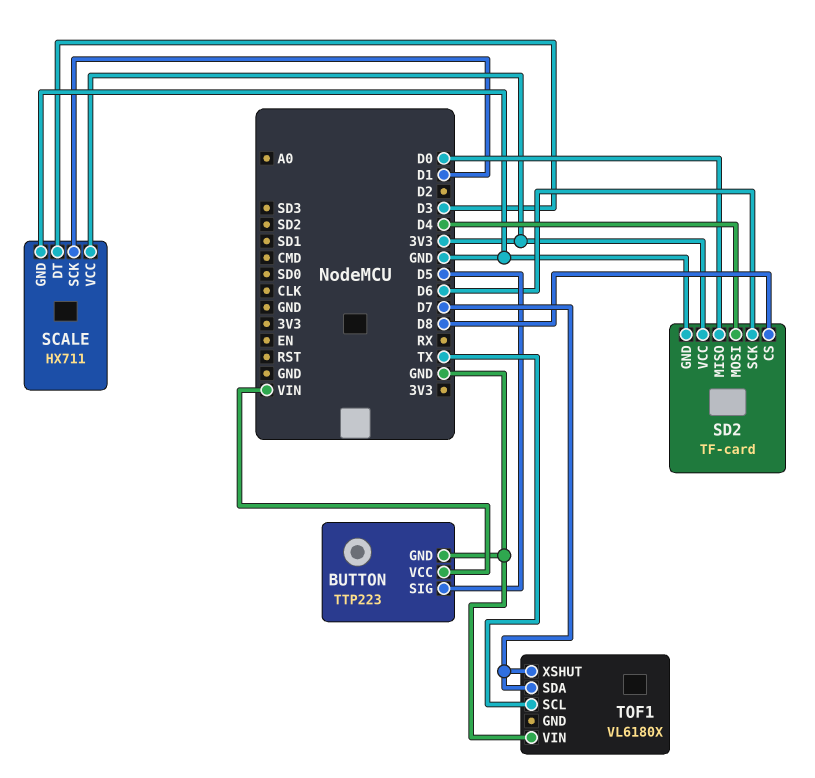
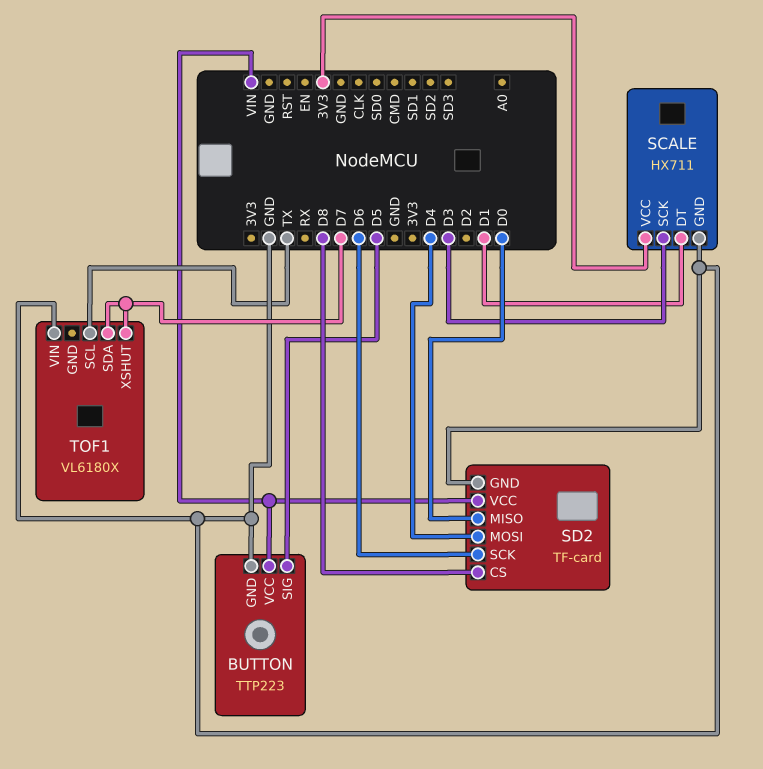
SCALE pin DT: D3 -> D1
SCALE pin SCK: D1 -> D3
SD2 pin VCC: 3V3 -> VIN

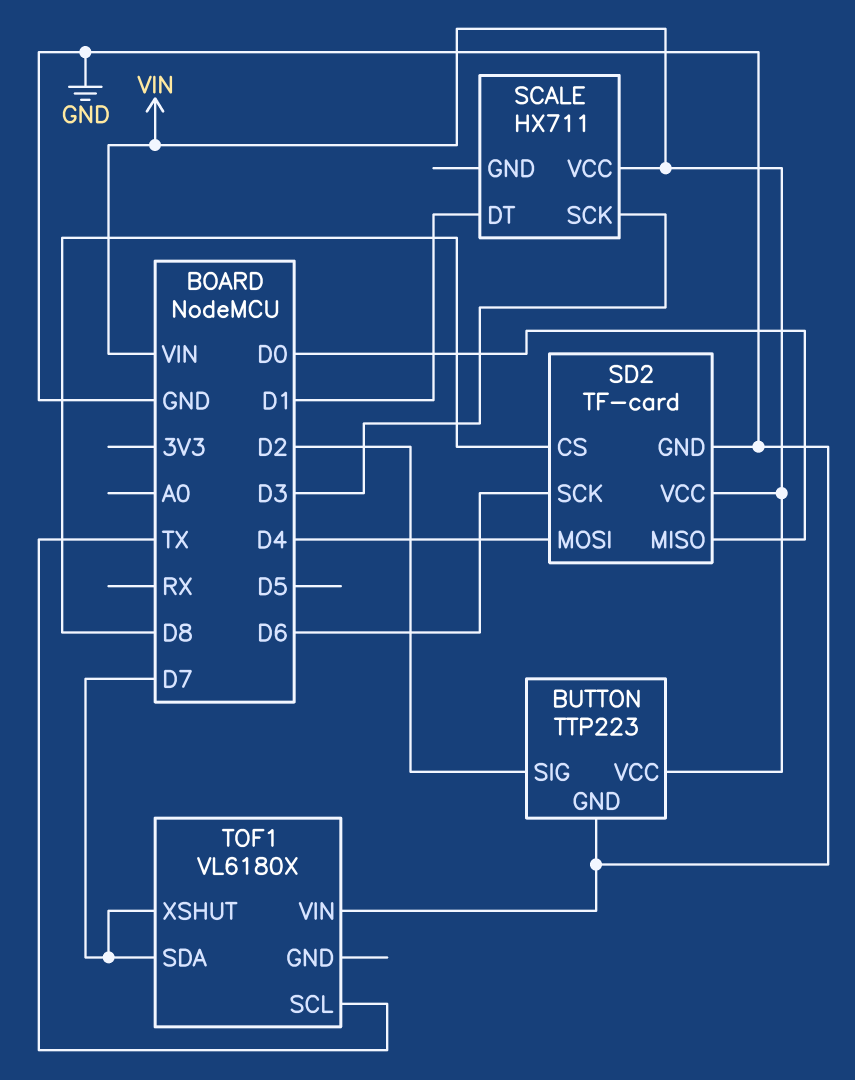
BUTTON pin SIG: D5 -> D2
SCALE pin GND: GND -> none
SCALE pin VCC: 3V3 -> VIN

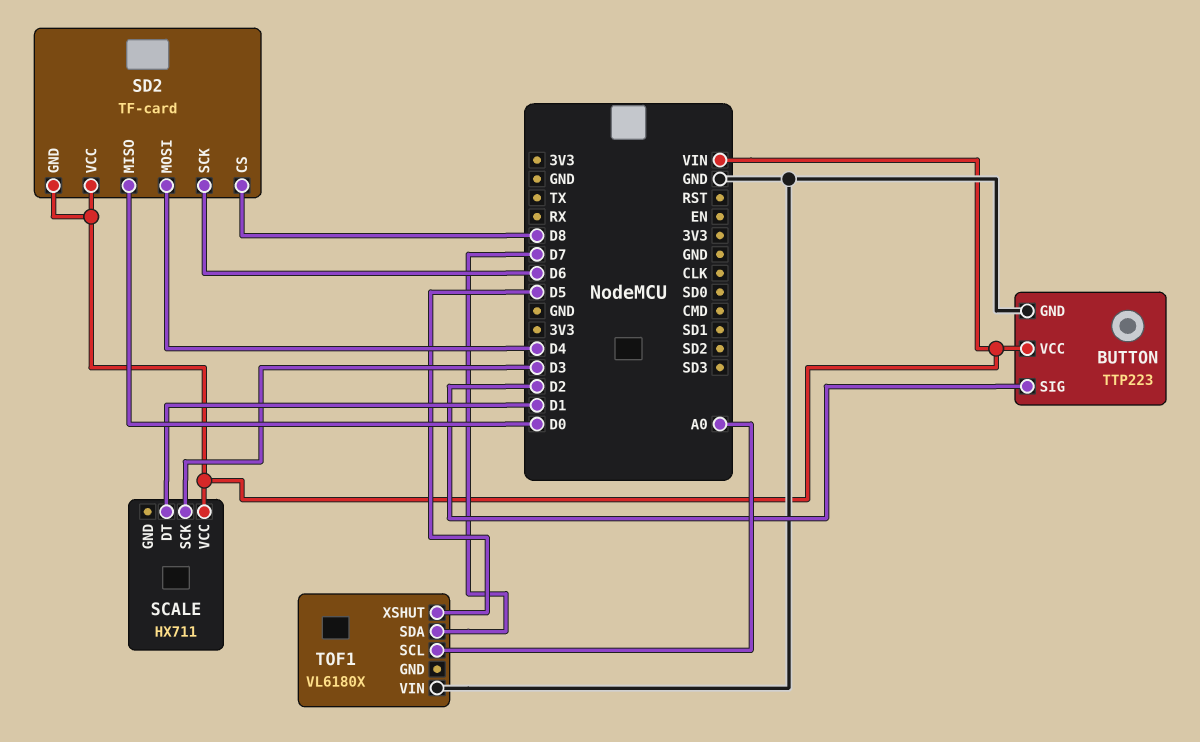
SD2 pin GND: GND -> VIN
TOF1 pin SCL: TX -> A0
TOF1 pin XSHUT: D7 -> D5

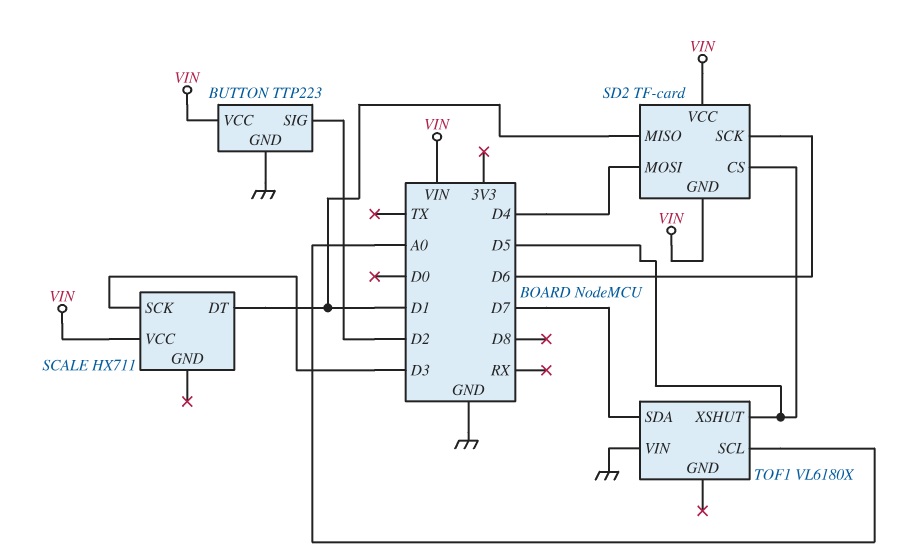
SD2 pin CS: D8 -> D5
SD2 pin MISO: D0 -> D1

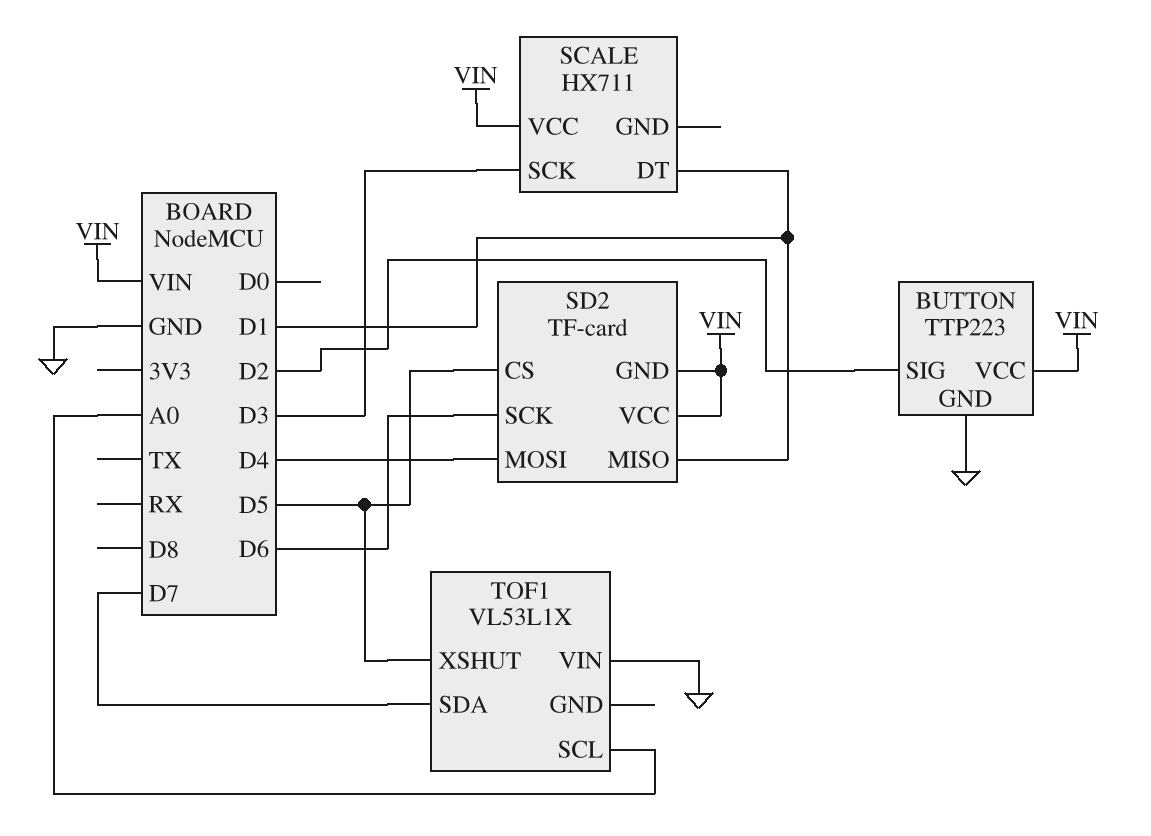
TOF1: VL6180X -> VL53L1X

